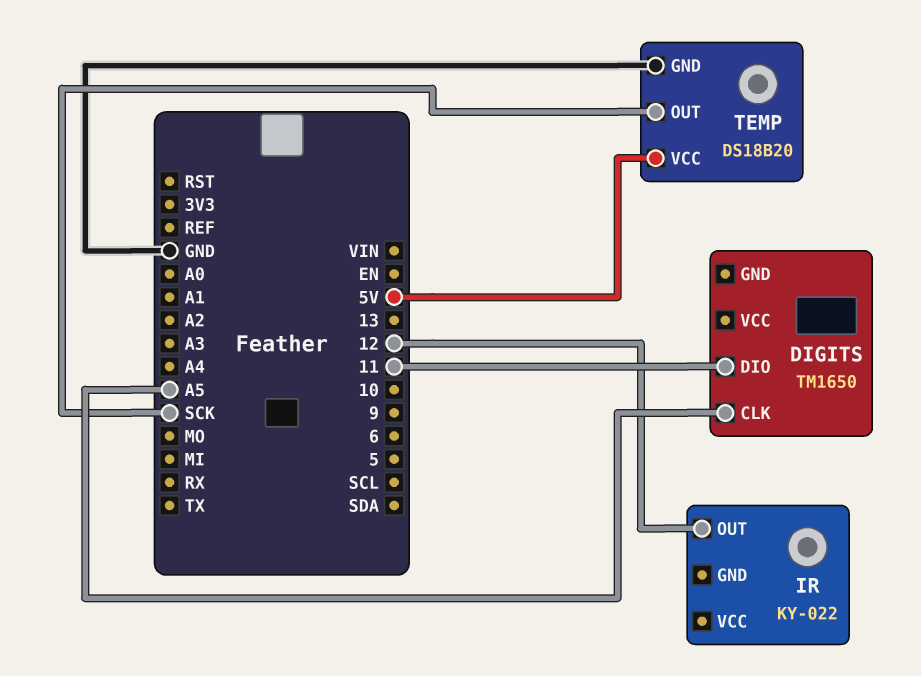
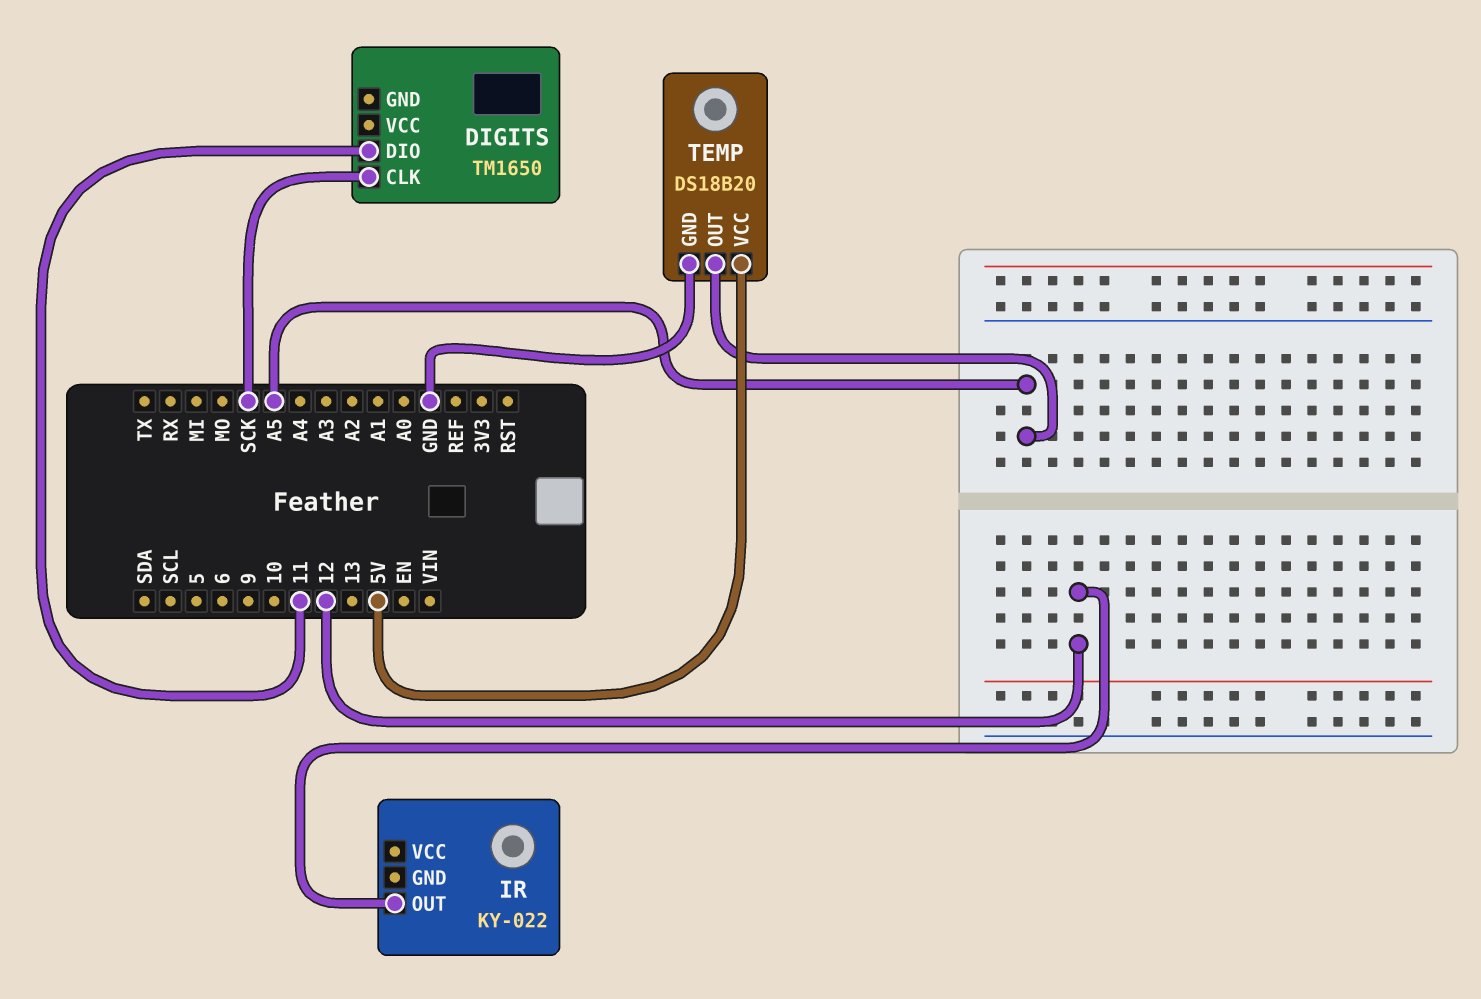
DIGITS pin CLK: A5 -> SCK
TEMP pin OUT: SCK -> A5

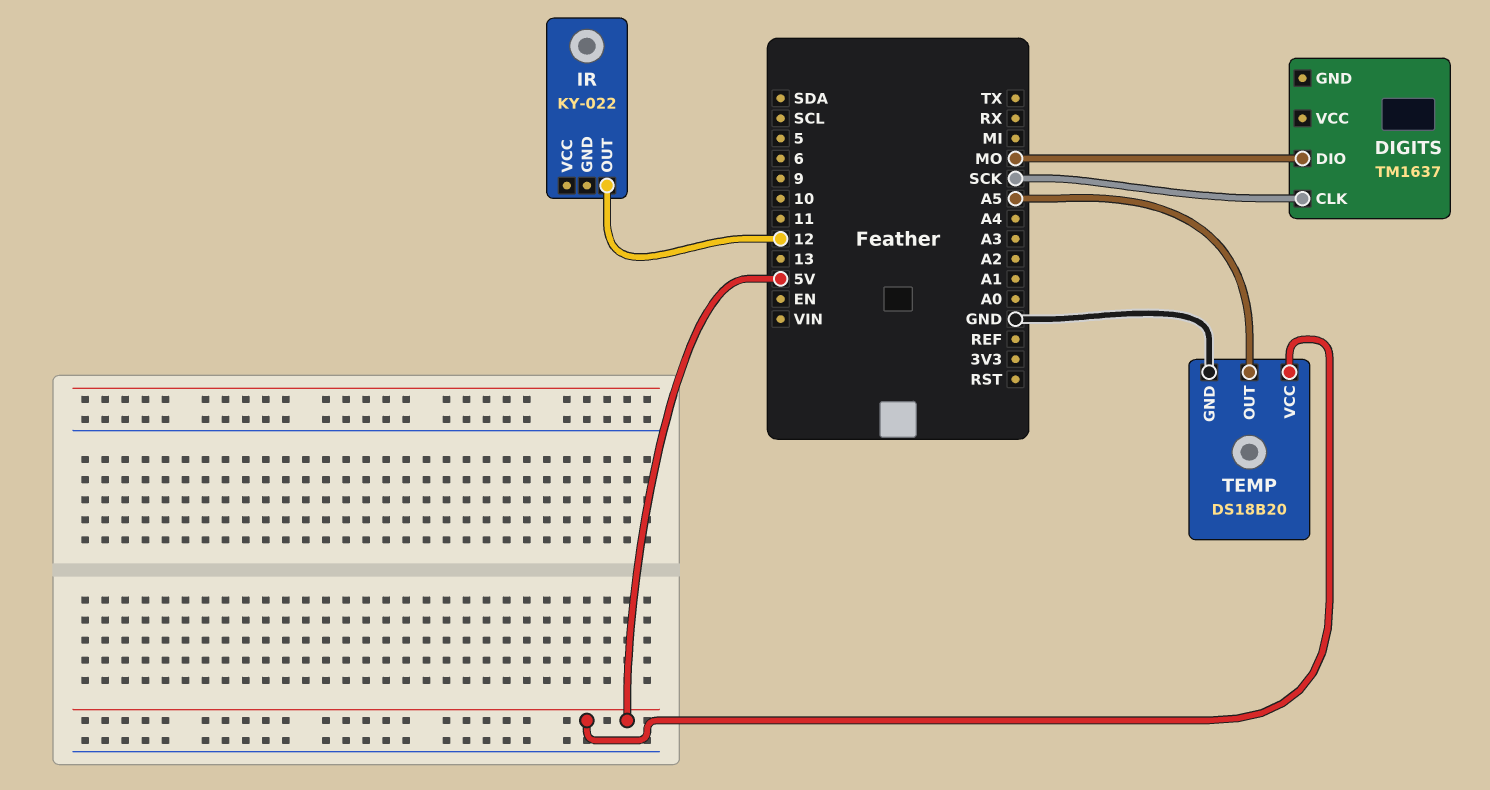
DIGITS: TM1650 -> TM1637
DIGITS pin DIO: 11 -> MO

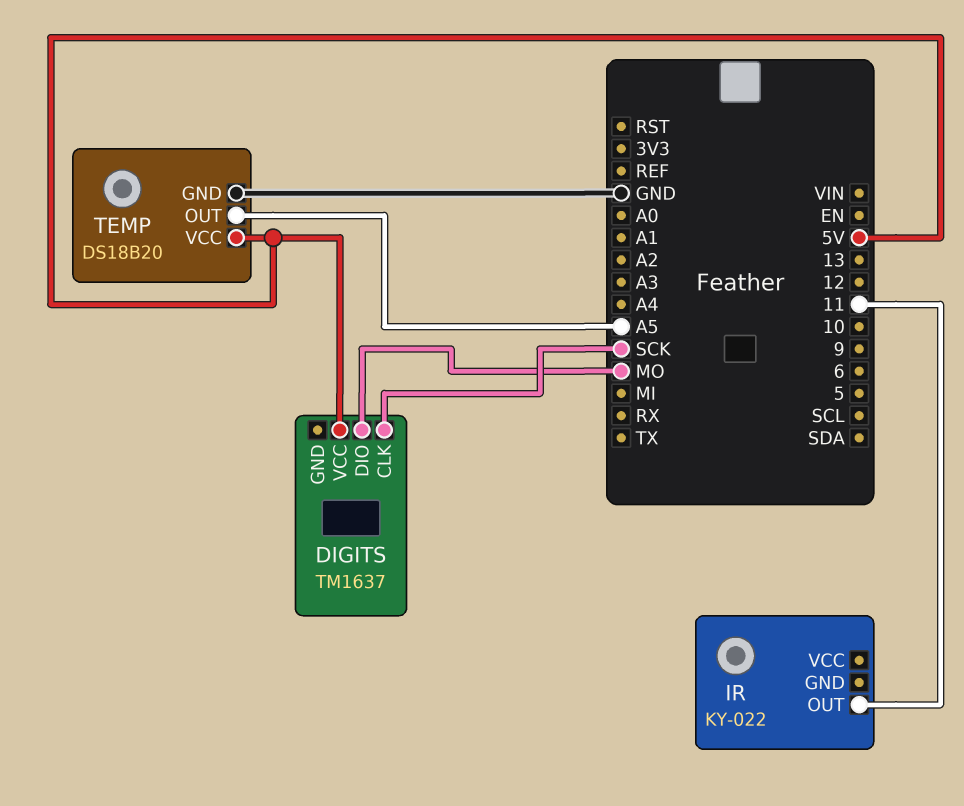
DIGITS pin VCC: none -> 5V
IR pin OUT: 12 -> 11

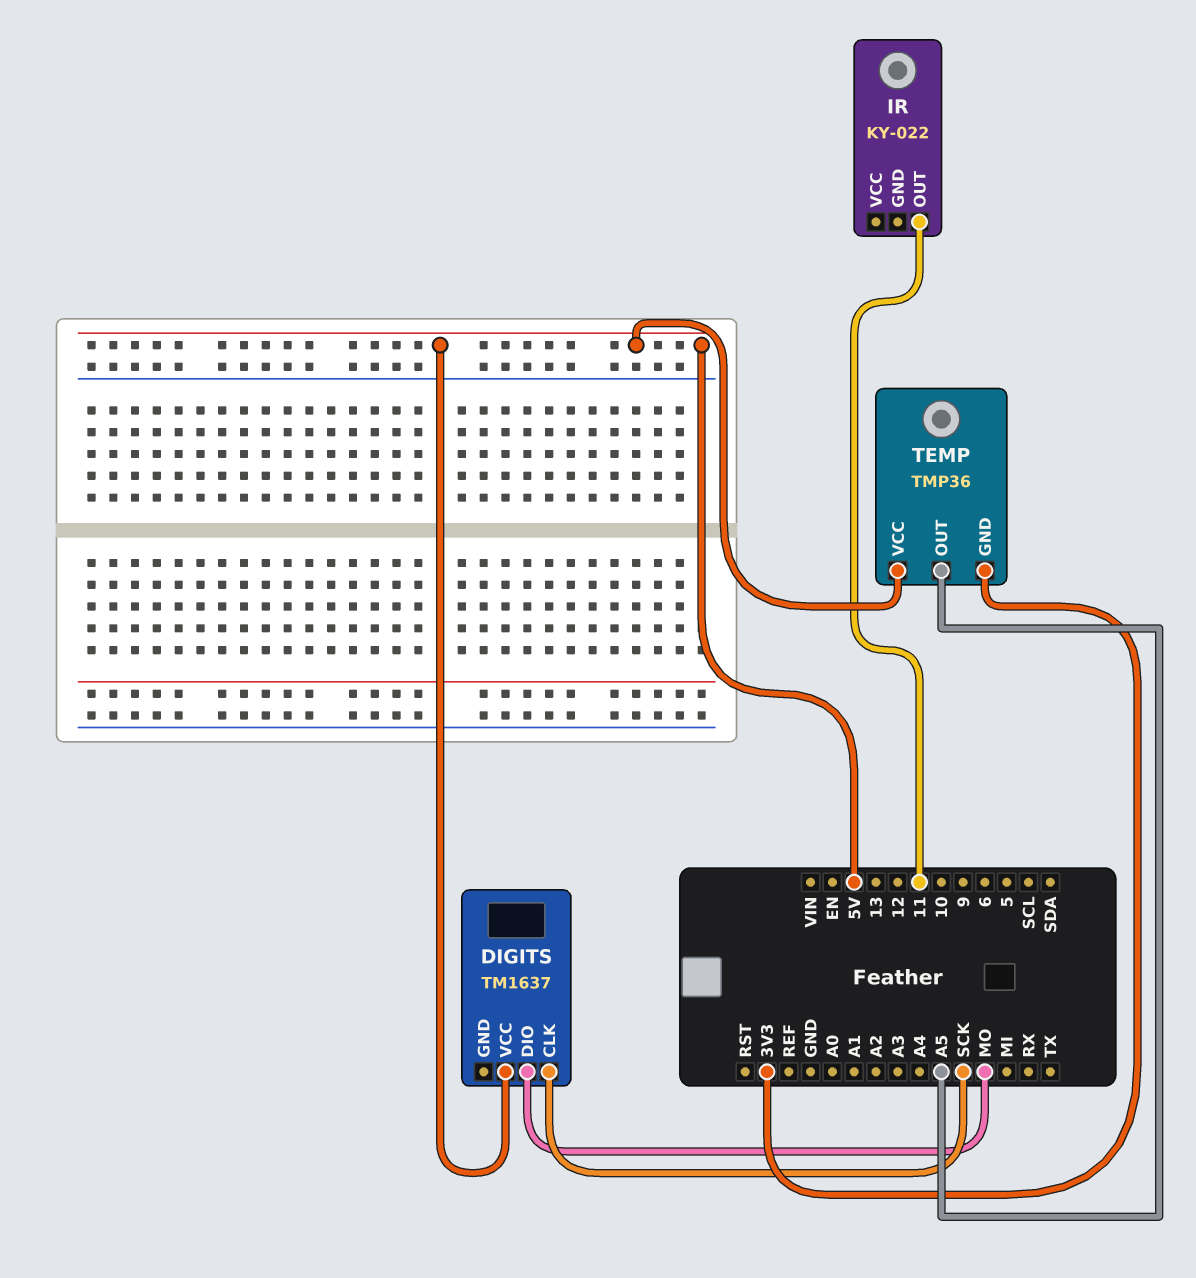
TEMP: DS18B20 -> TMP36
TEMP pin GND: GND -> 3V3

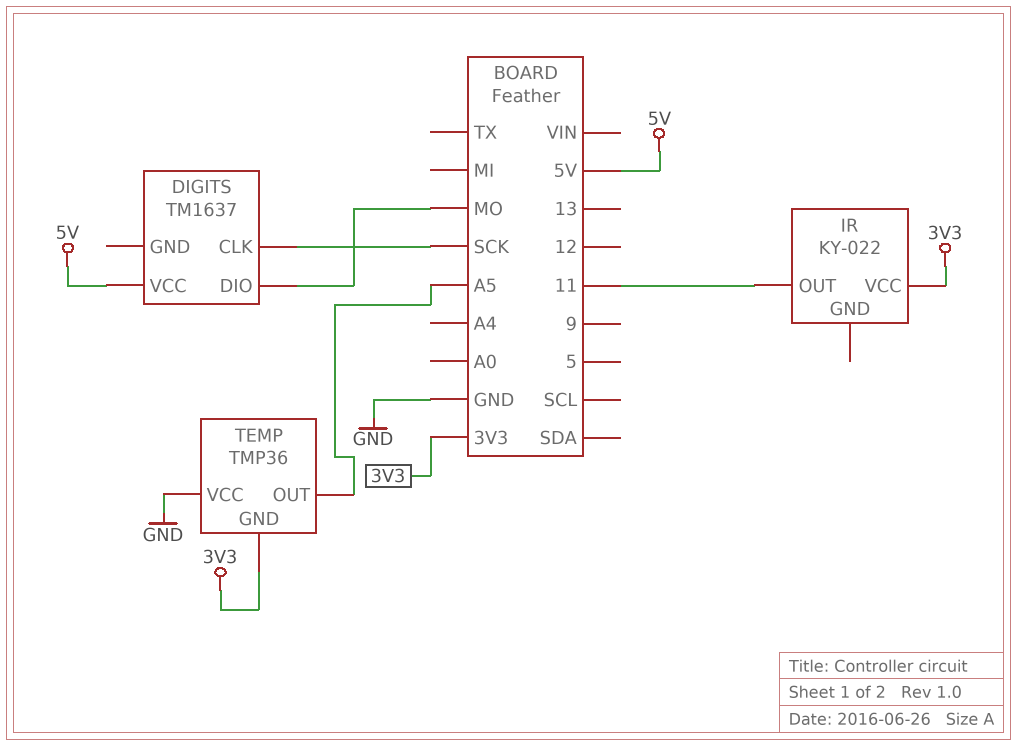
IR pin VCC: none -> 3V3
TEMP pin VCC: 5V -> GND

